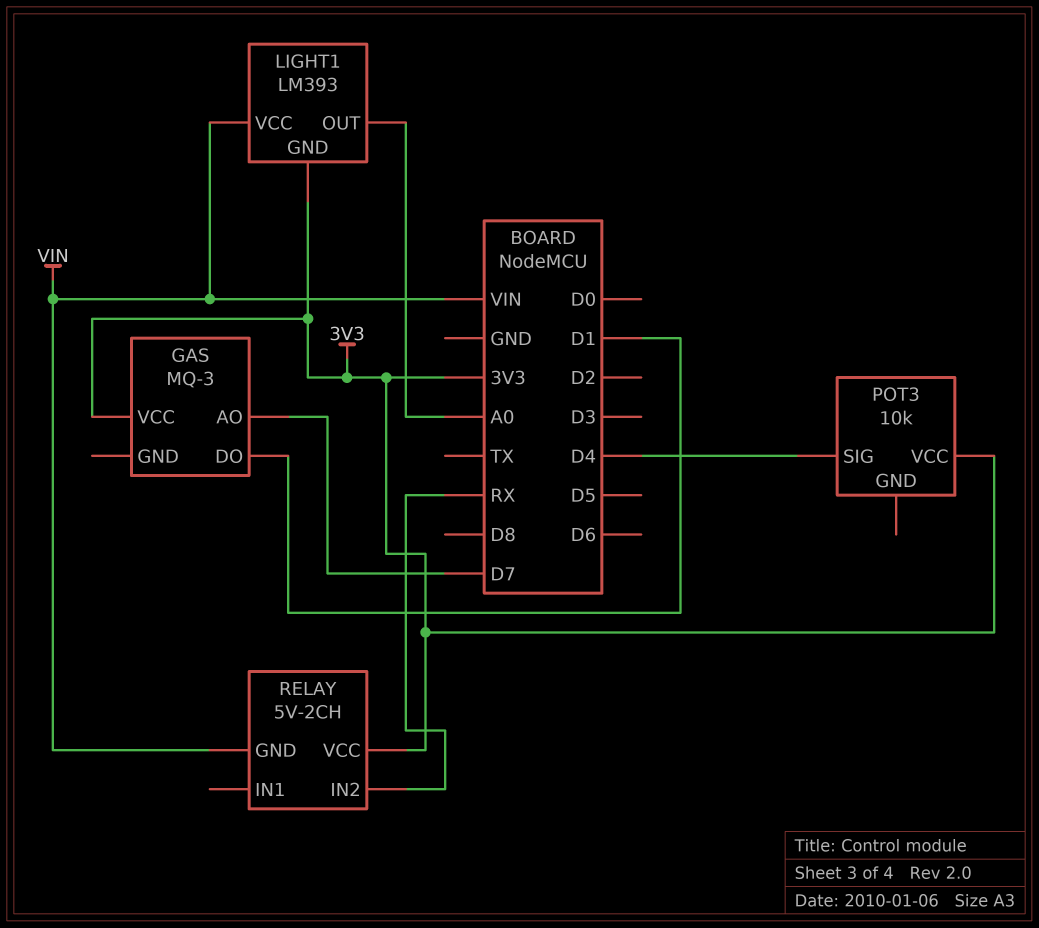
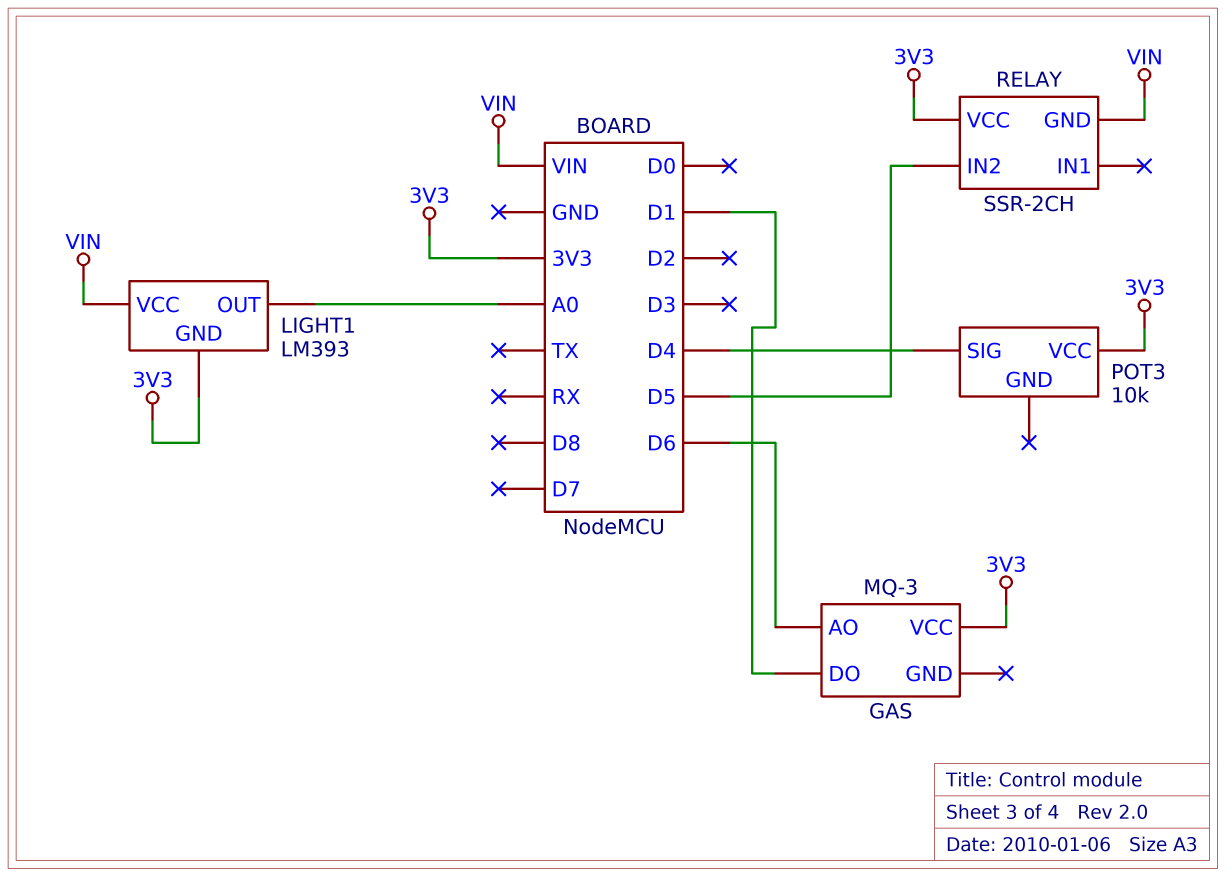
GAS pin AO: D7 -> D6
RELAY: 5V-2CH -> SSR-2CH
RELAY pin IN2: RX -> D5

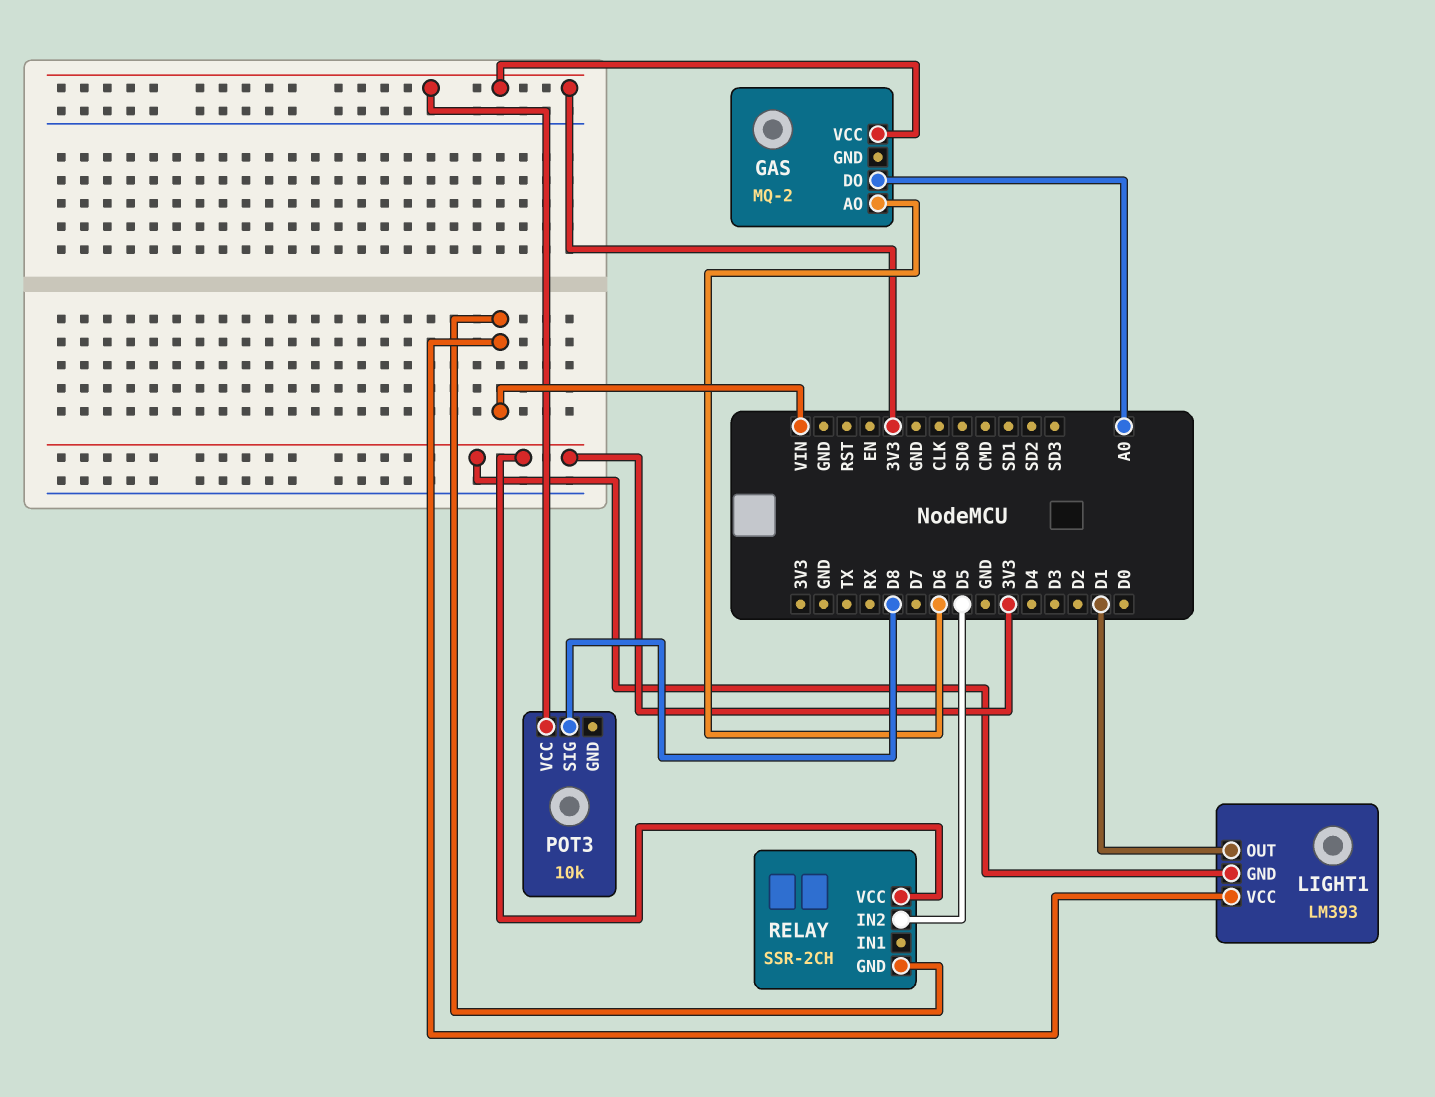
GAS: MQ-3 -> MQ-2
GAS pin DO: D1 -> A0
LIGHT1 pin OUT: A0 -> D1
POT3 pin SIG: D4 -> D8

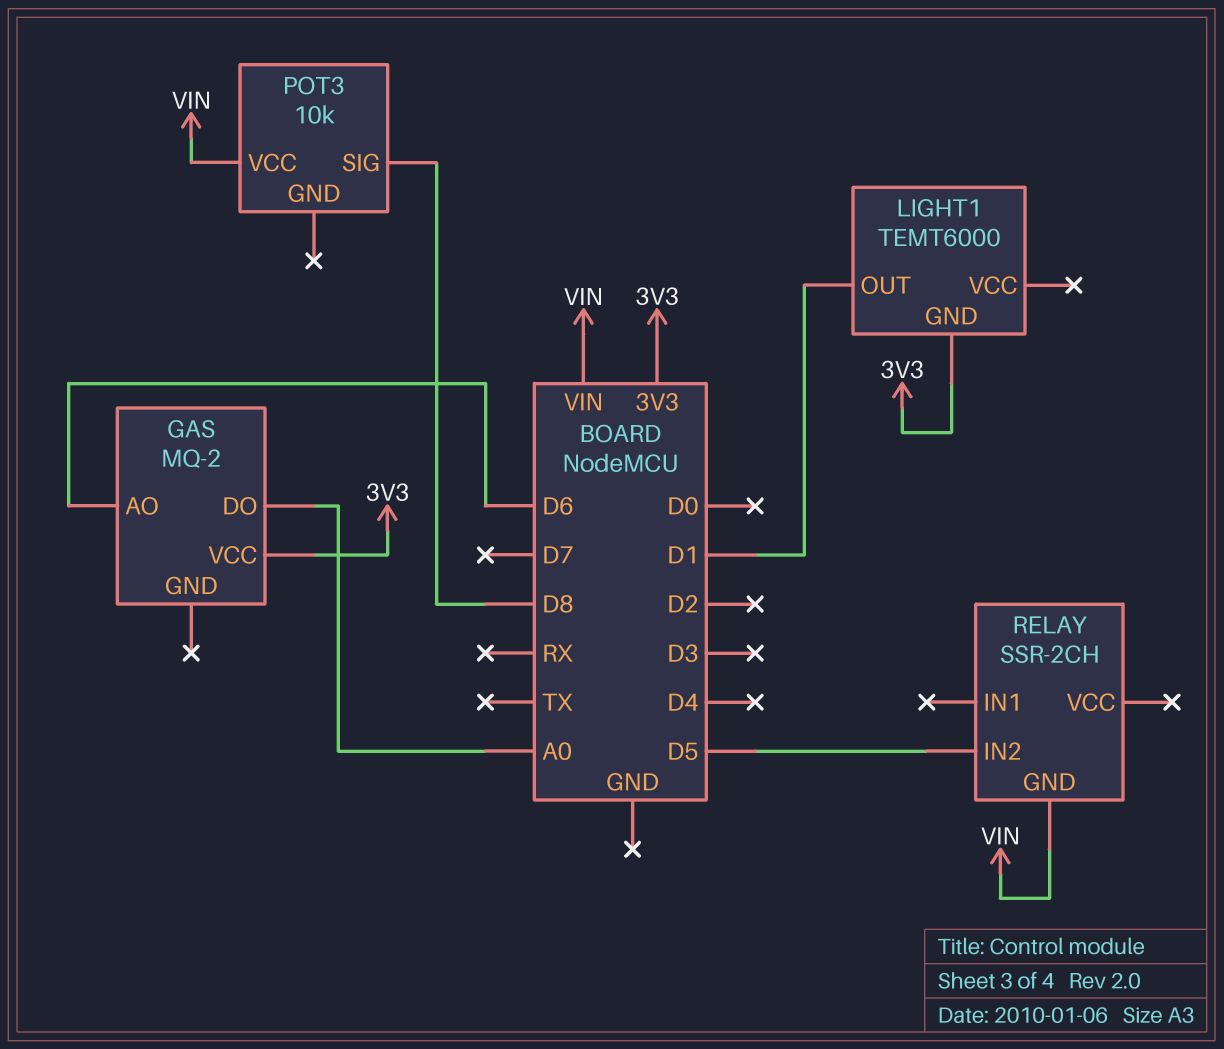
LIGHT1: LM393 -> TEMT6000
LIGHT1 pin VCC: VIN -> none
POT3 pin VCC: 3V3 -> VIN
RELAY pin VCC: 3V3 -> none

